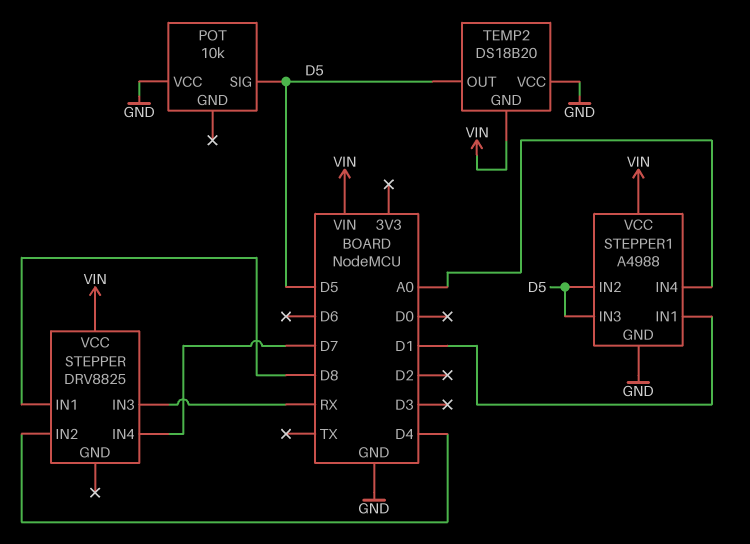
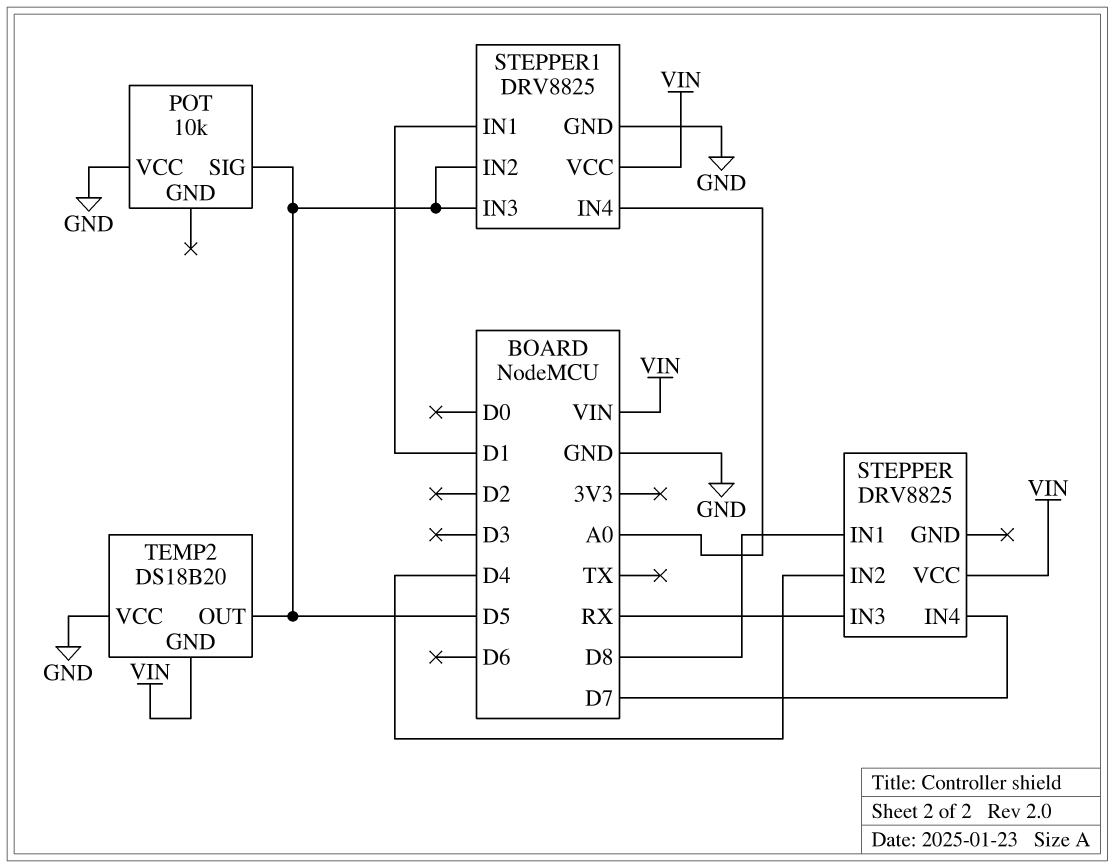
STEPPER1: A4988 -> DRV8825

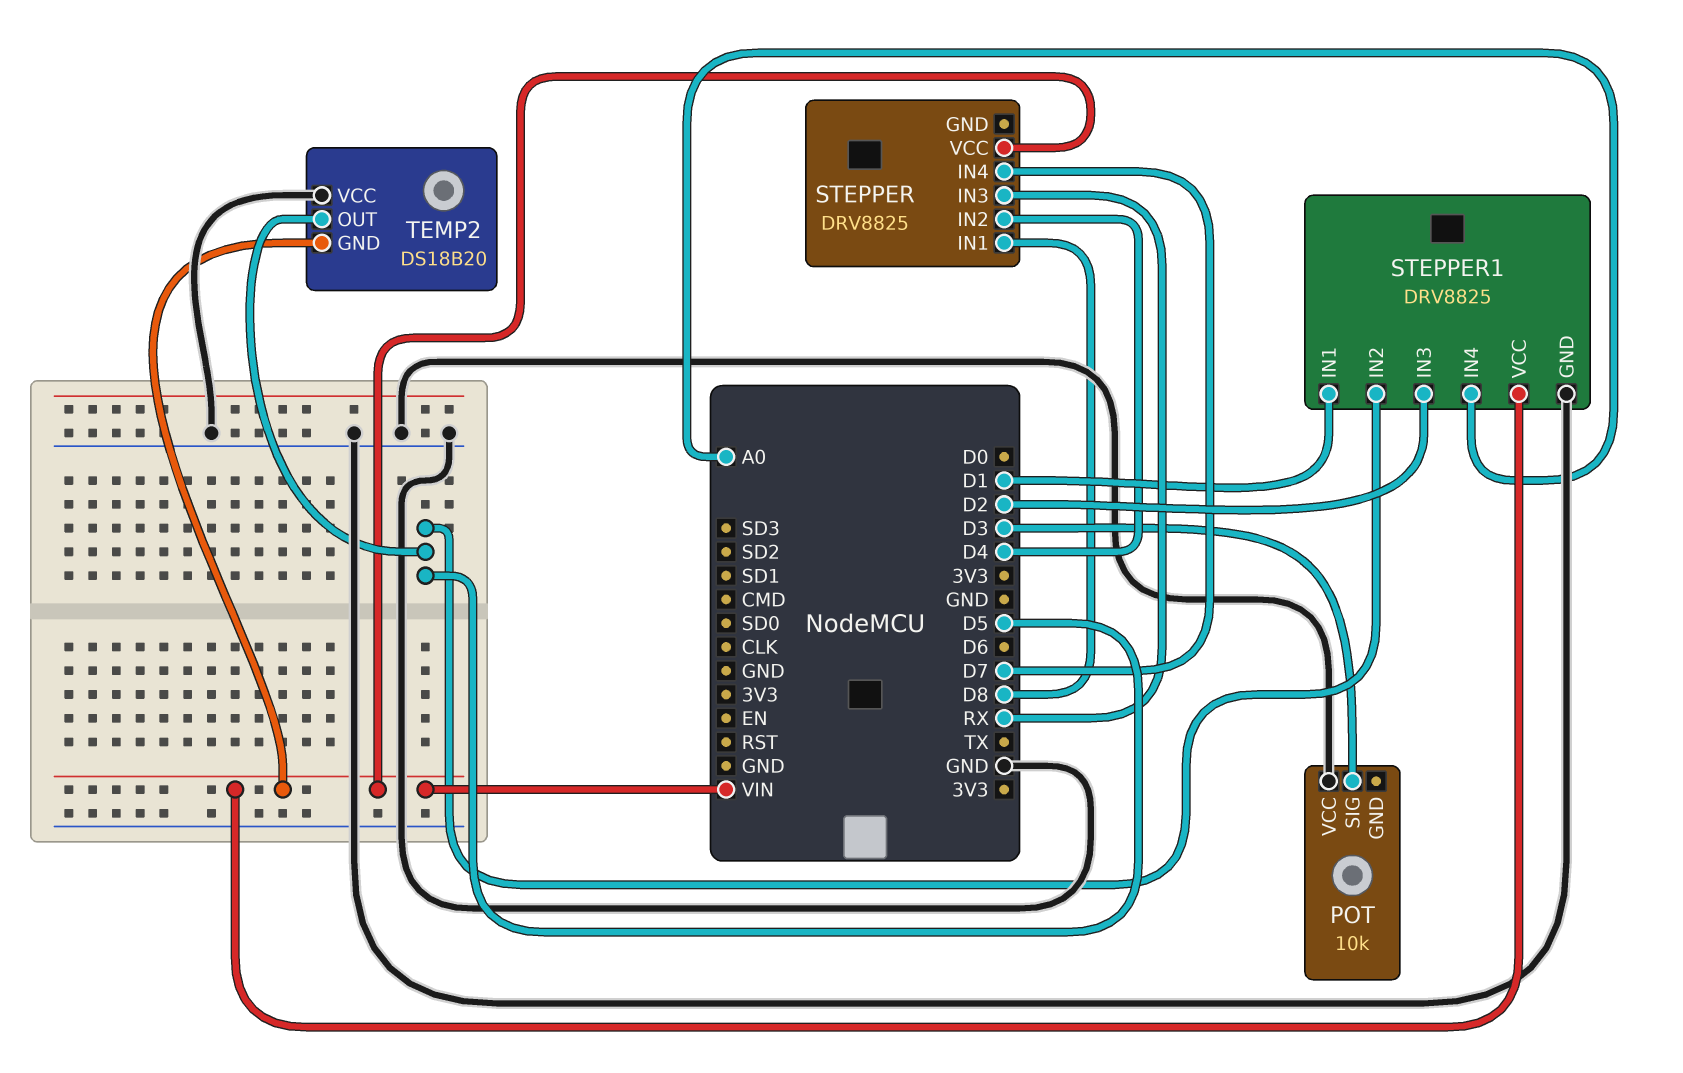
POT pin SIG: D5 -> D3
STEPPER1 pin IN3: D5 -> D2

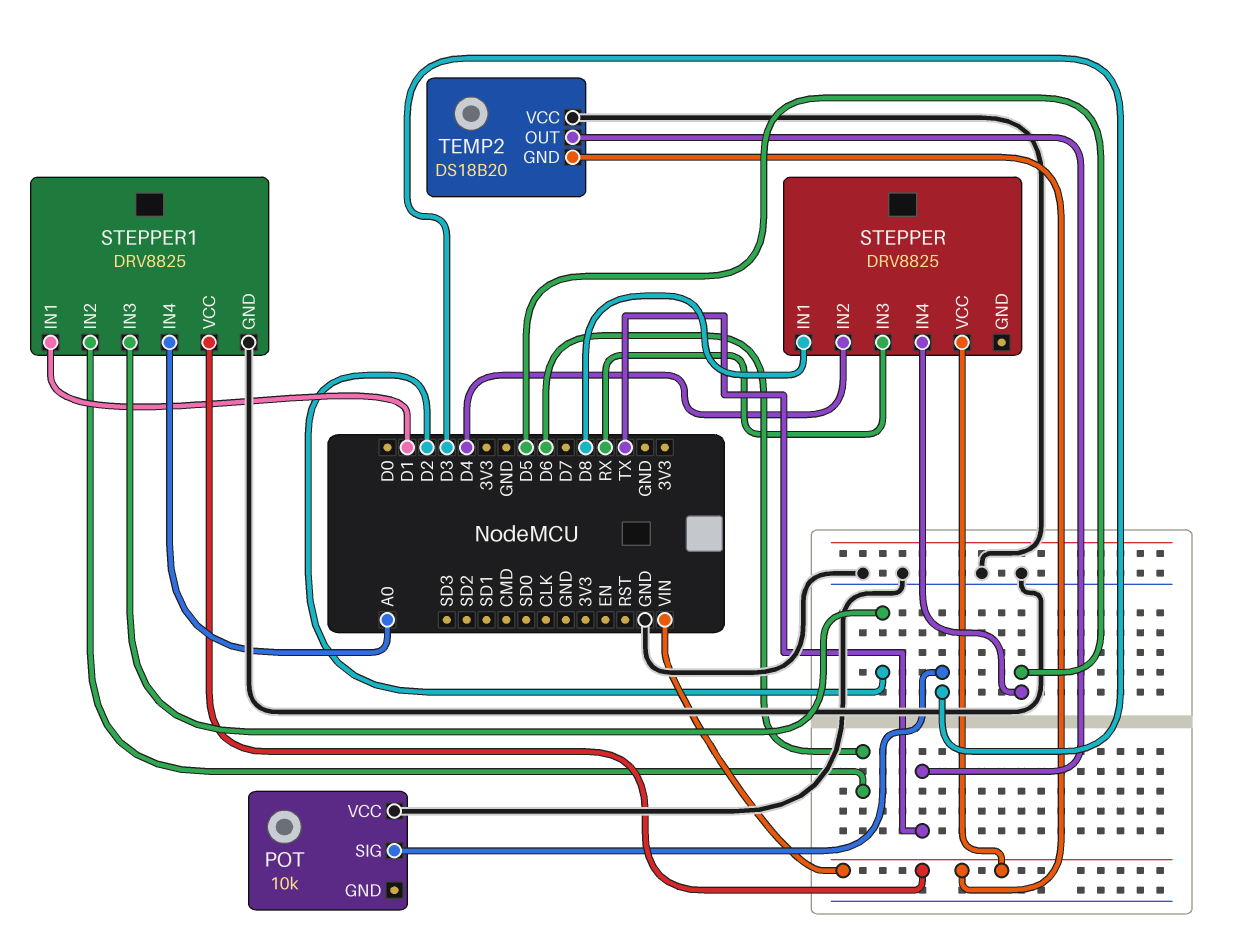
STEPPER pin IN4: D7 -> D5
STEPPER1 pin IN2: D5 -> D6
TEMP2 pin OUT: D5 -> TX

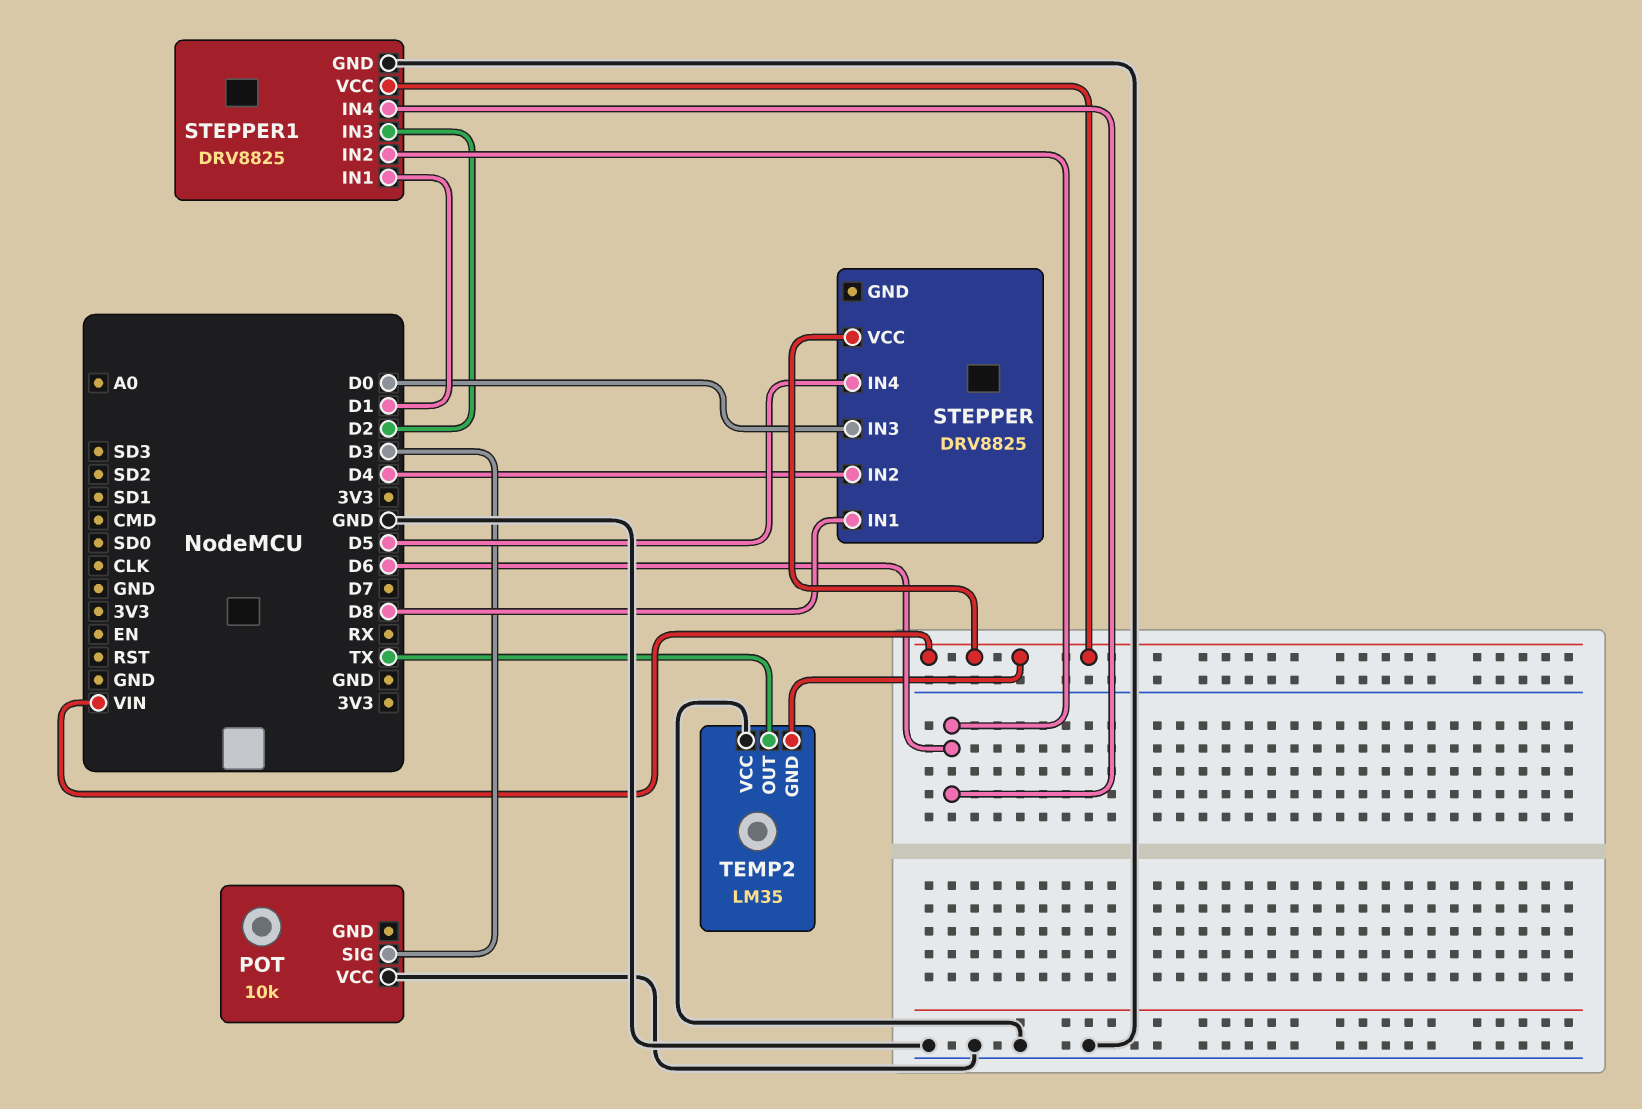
STEPPER pin IN3: RX -> D0
STEPPER1 pin IN4: A0 -> D6
TEMP2: DS18B20 -> LM35

